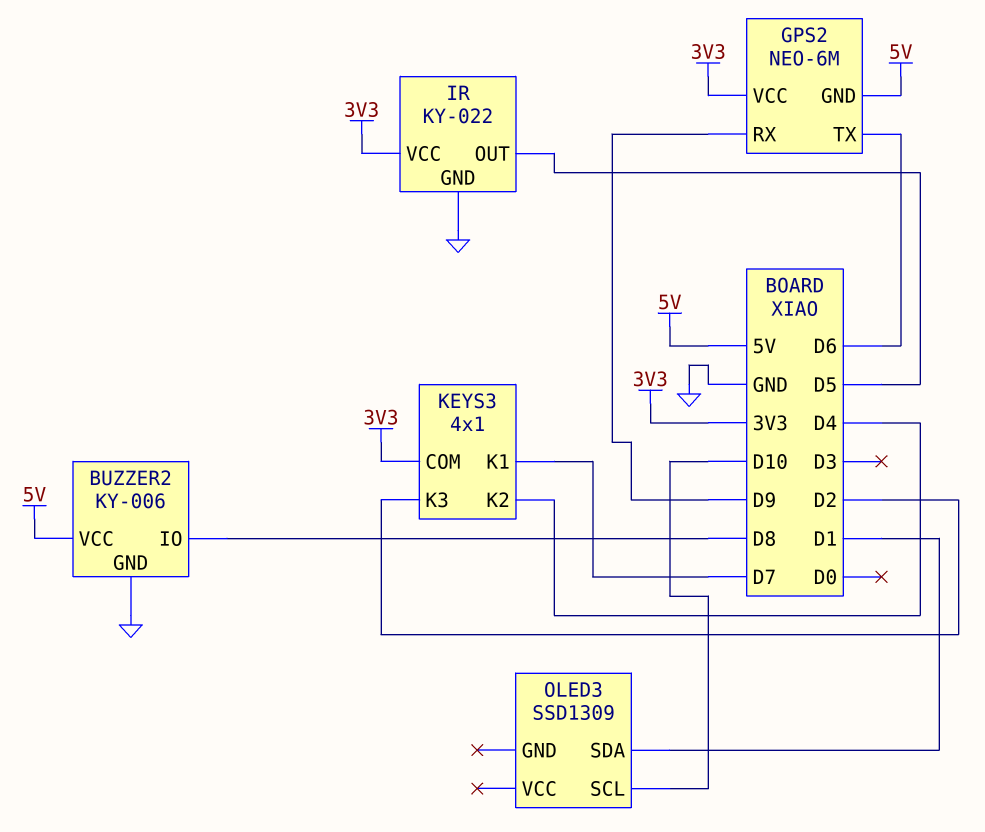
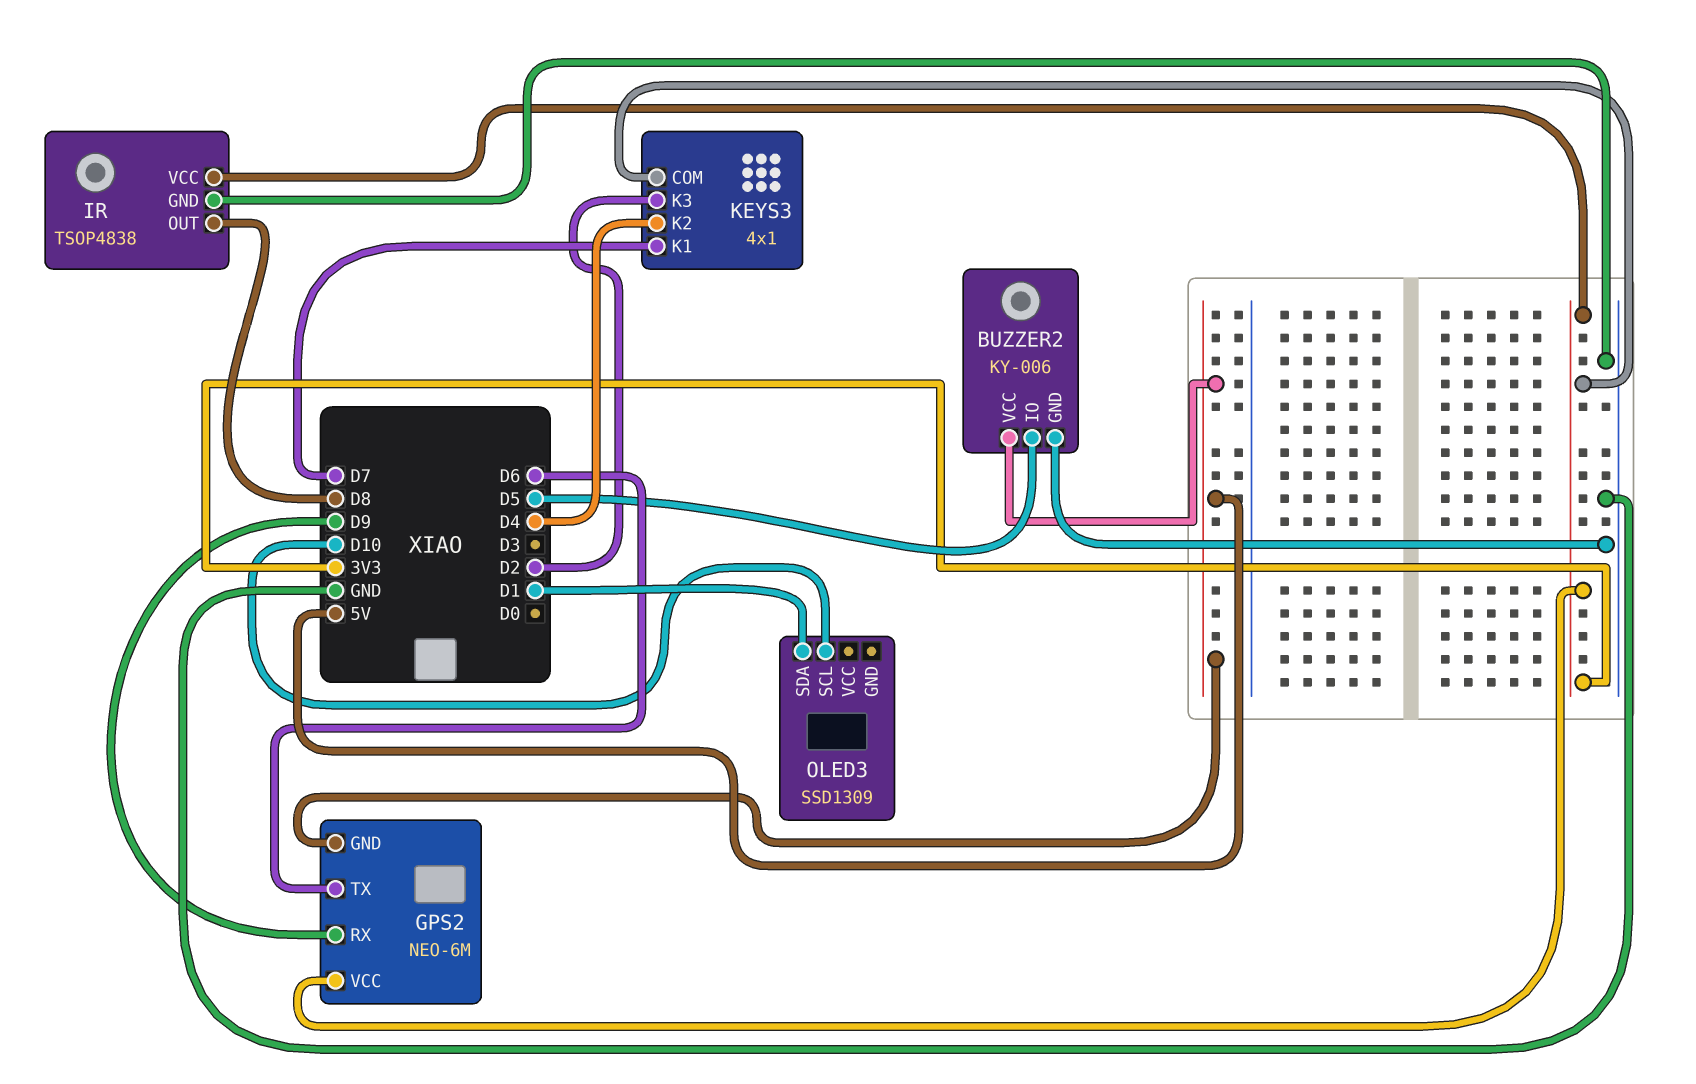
BUZZER2 pin IO: D8 -> D5
IR: KY-022 -> TSOP4838
IR pin OUT: D5 -> D8

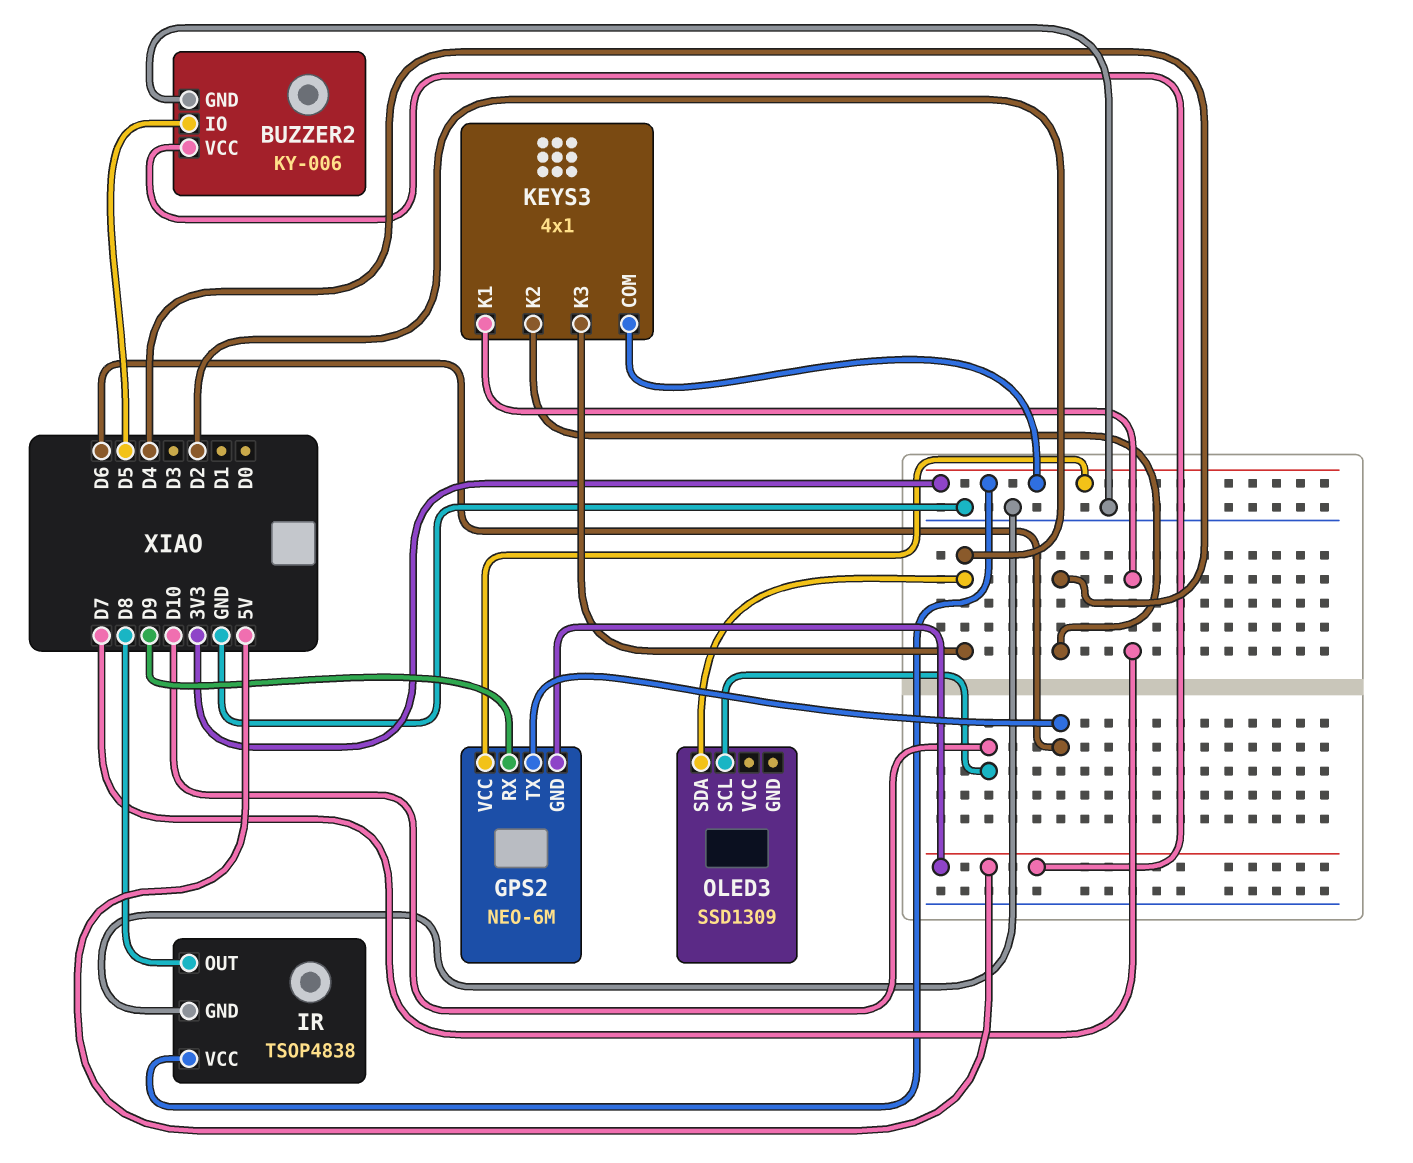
OLED3 pin SDA: D1 -> D2

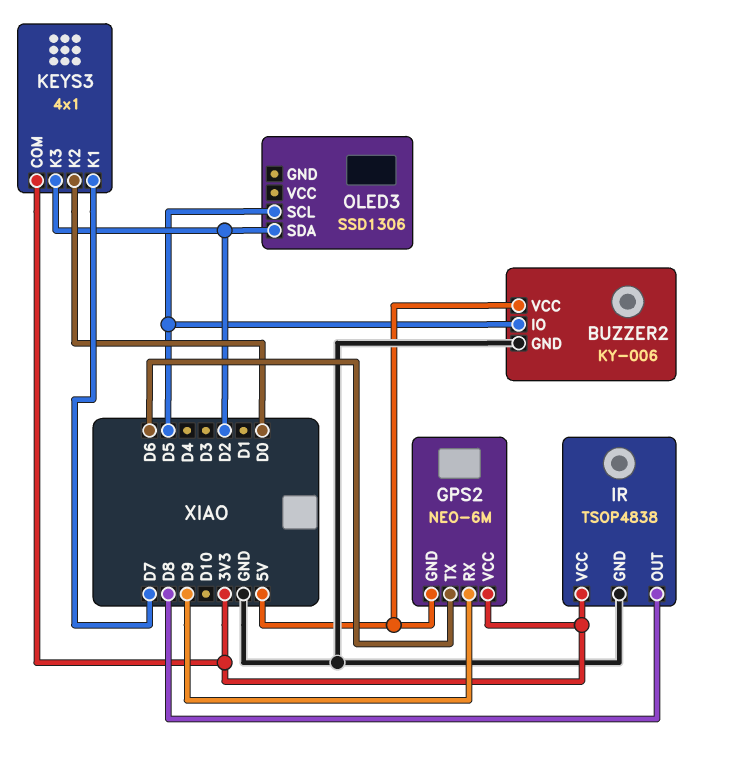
KEYS3 pin K2: D4 -> D0
OLED3: SSD1309 -> SSD1306
OLED3 pin SCL: D10 -> D5

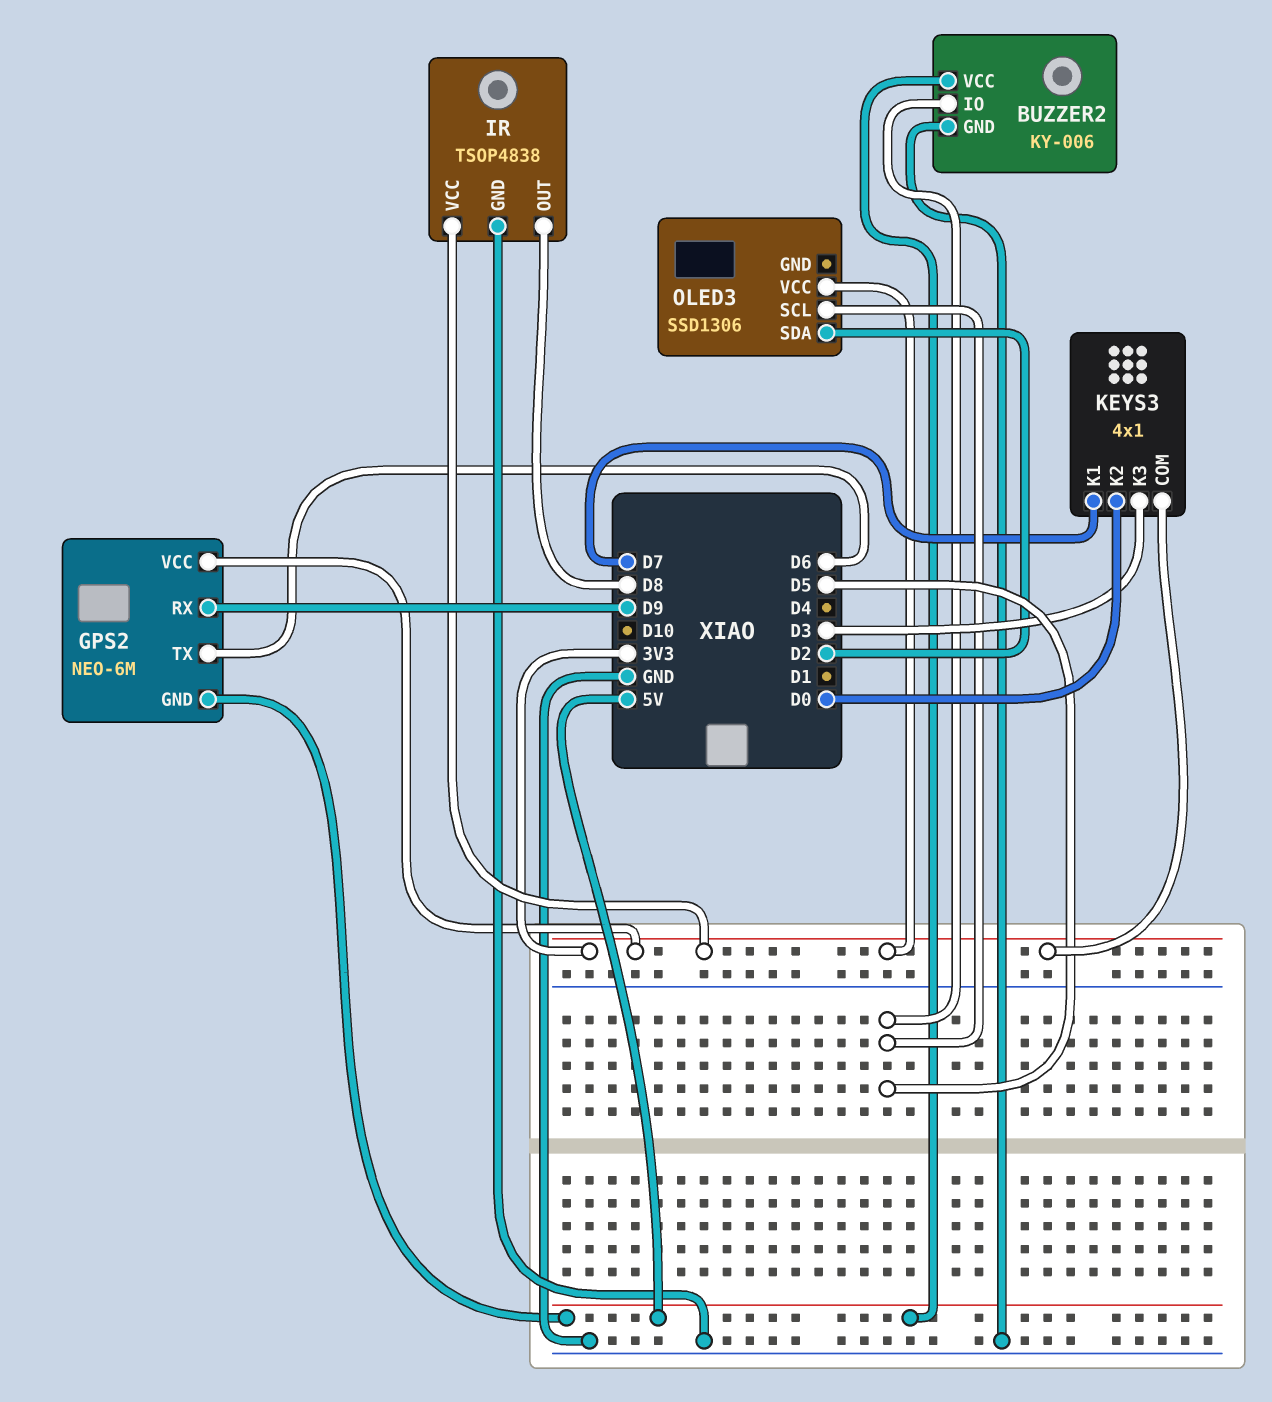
KEYS3 pin K3: D2 -> D3
OLED3 pin VCC: none -> 3V3

